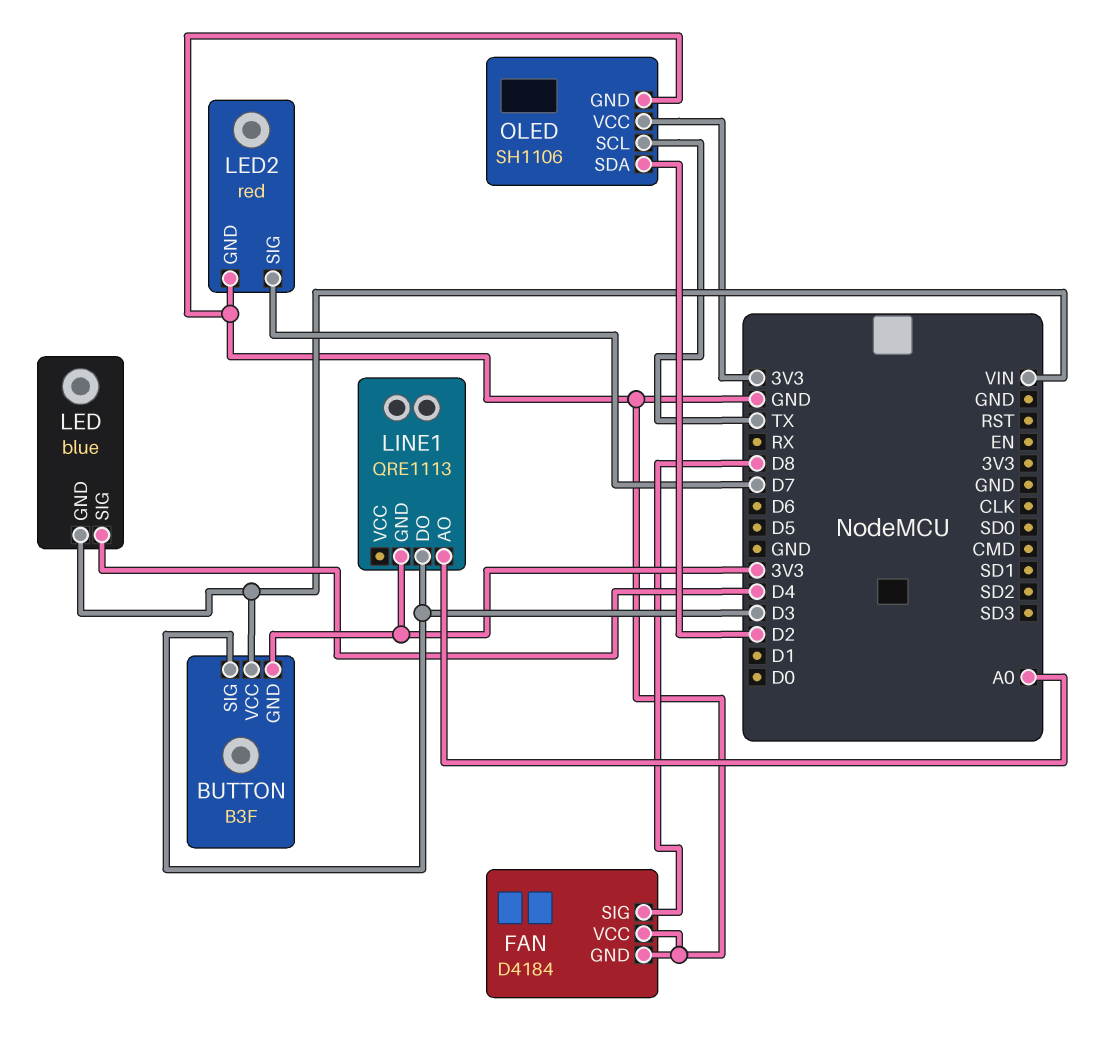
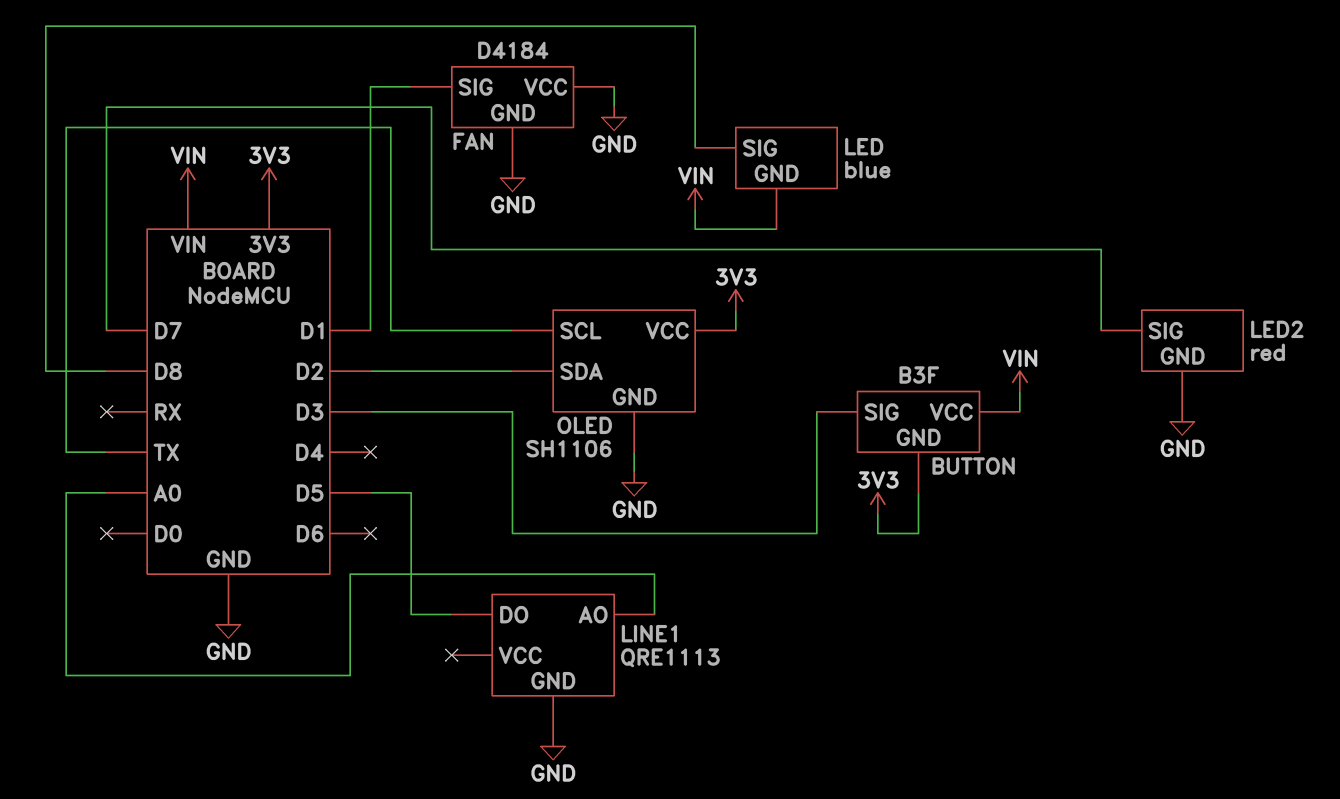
FAN pin SIG: D8 -> D1
LED pin SIG: D4 -> D8
LINE1 pin DO: D3 -> D5
LINE1 pin GND: 3V3 -> GND

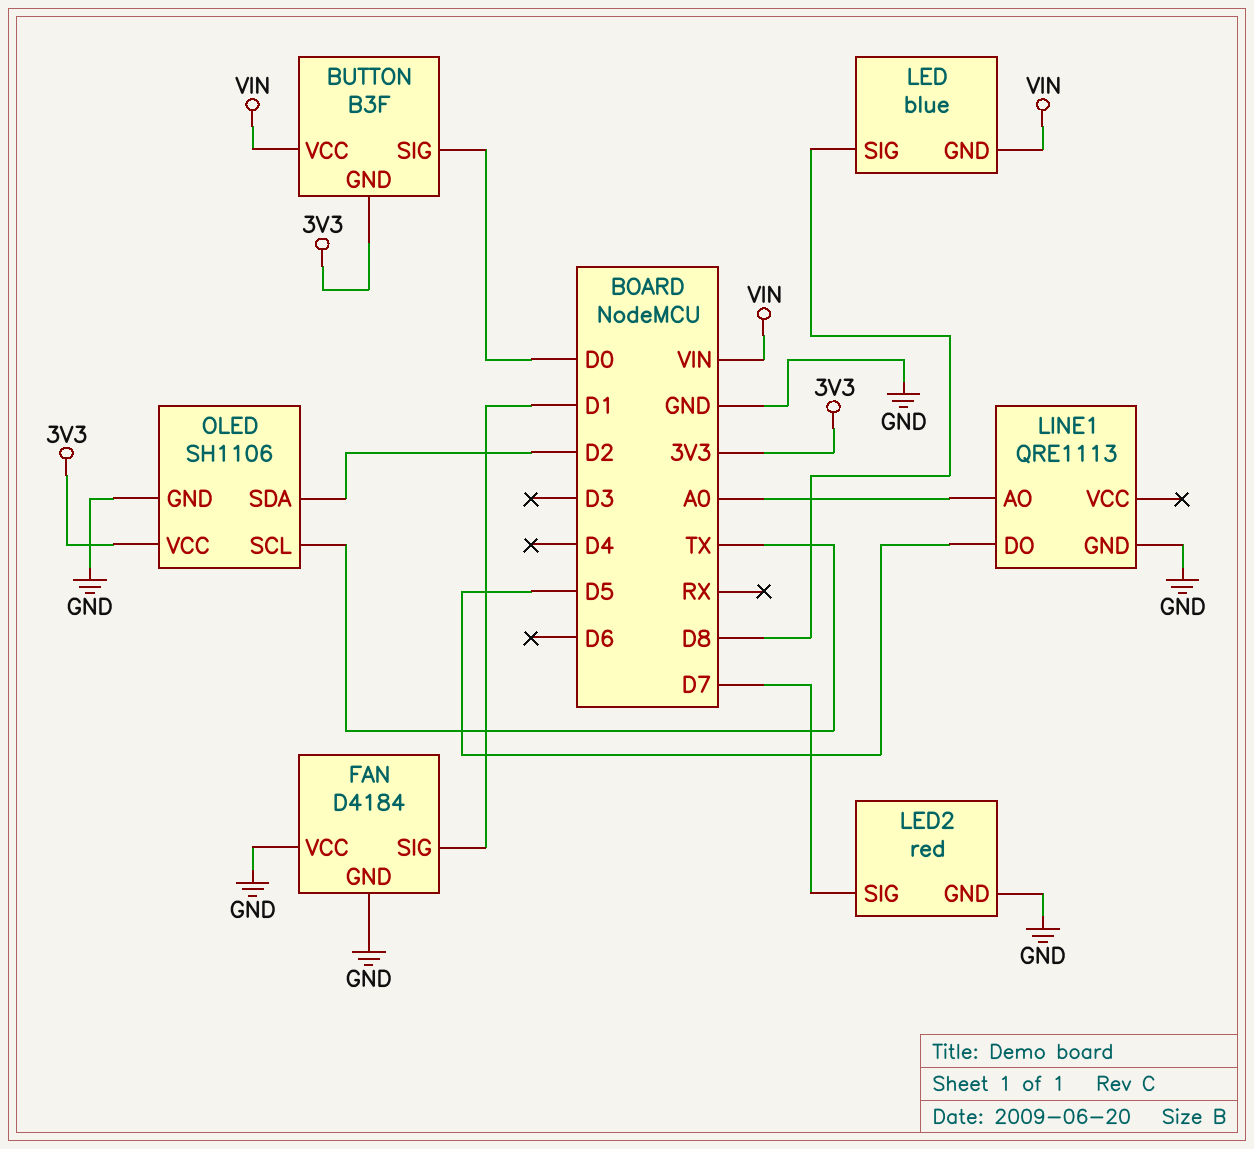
BUTTON pin SIG: D3 -> D0

